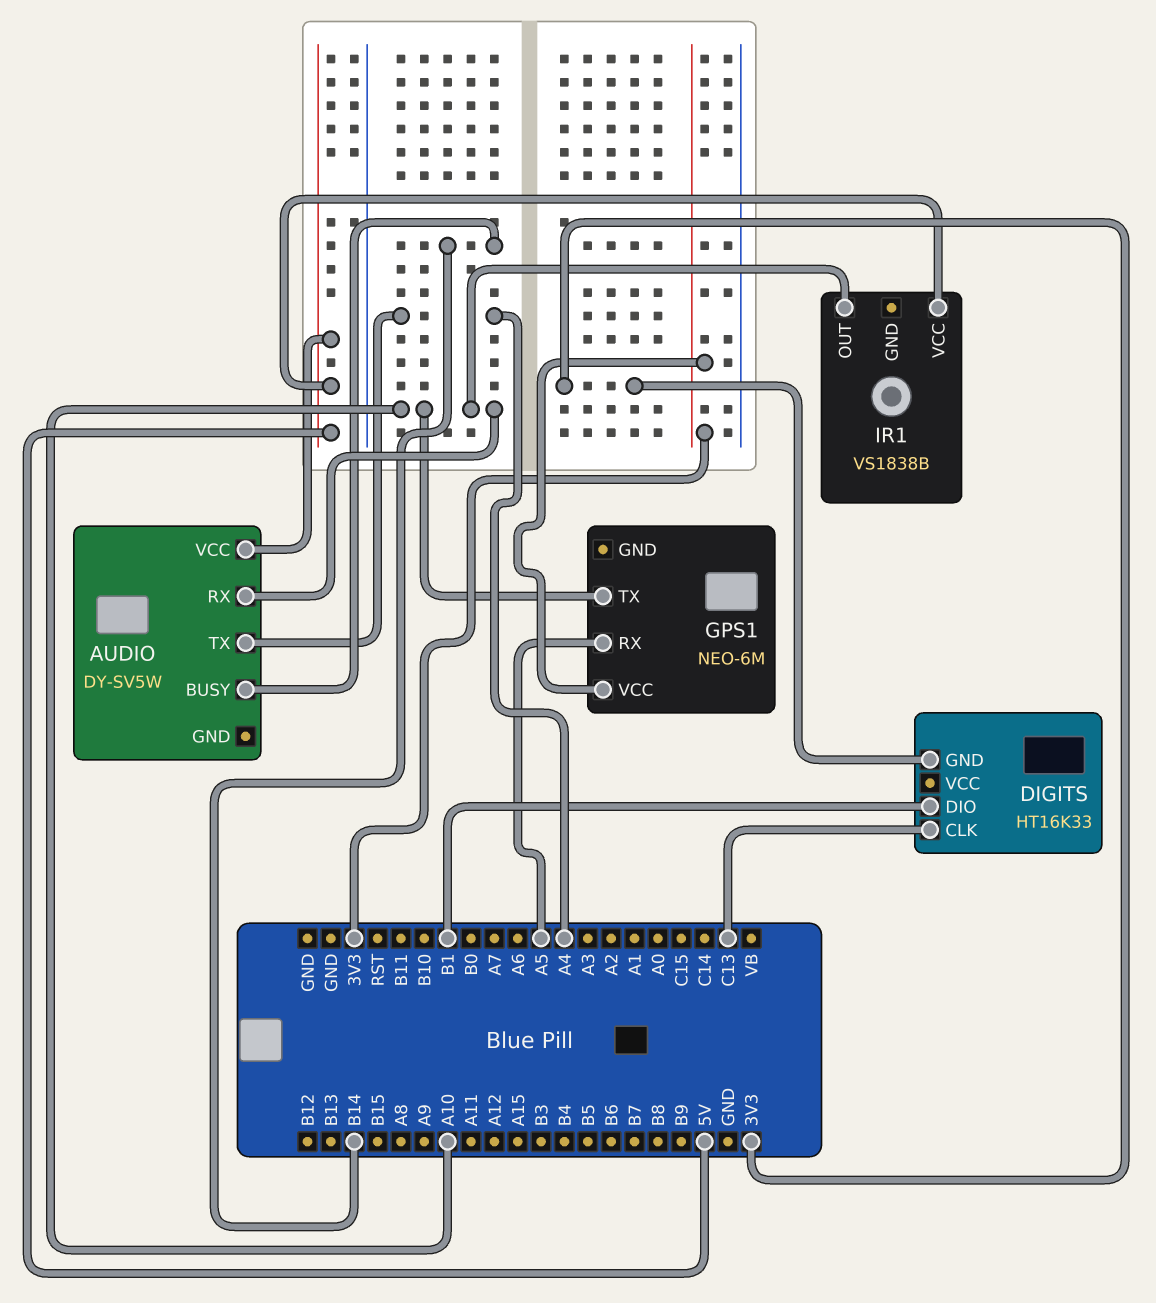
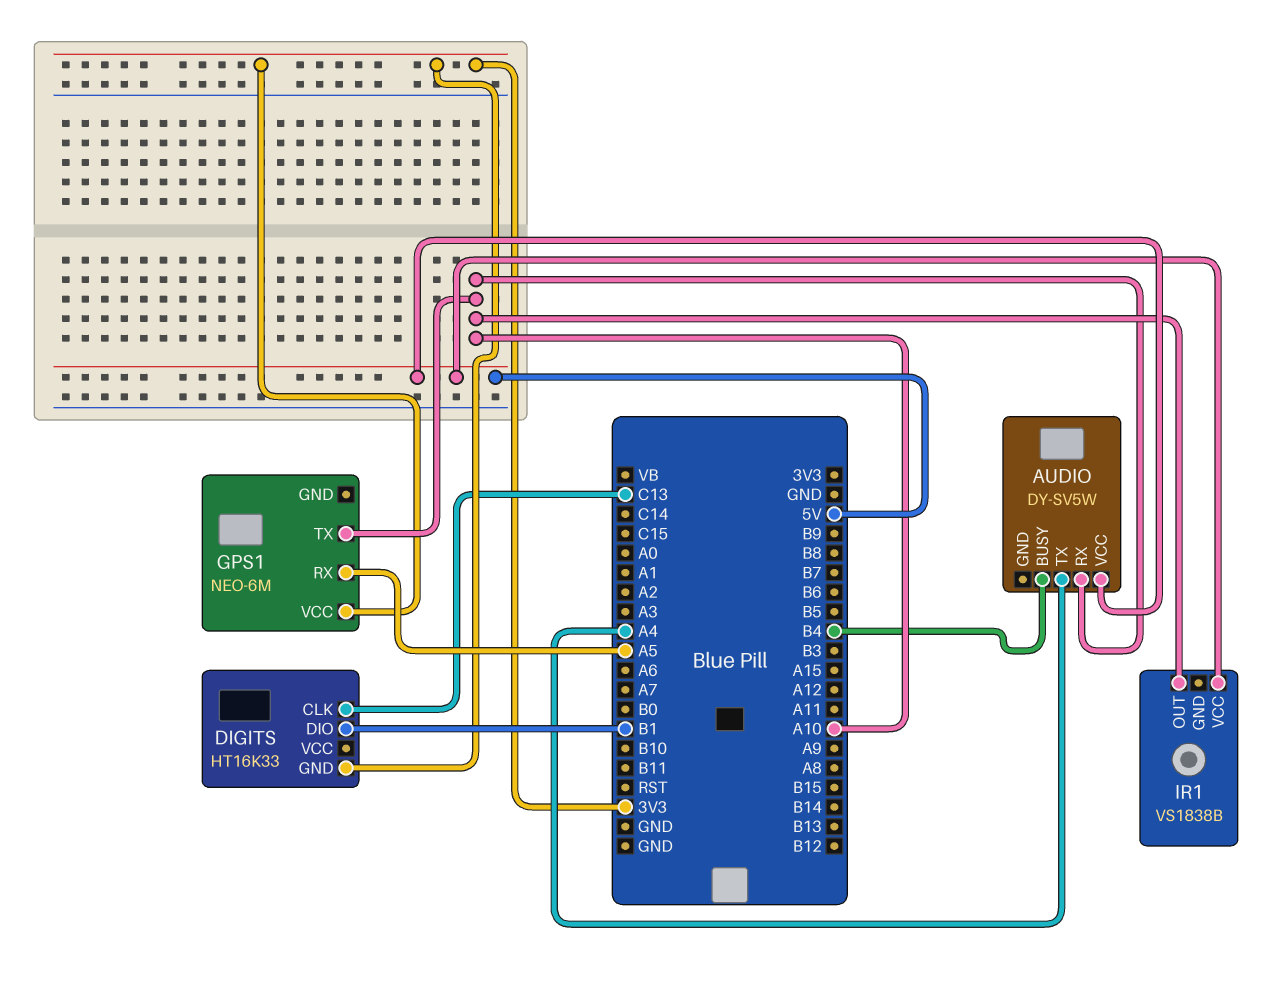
AUDIO pin BUSY: B14 -> B4

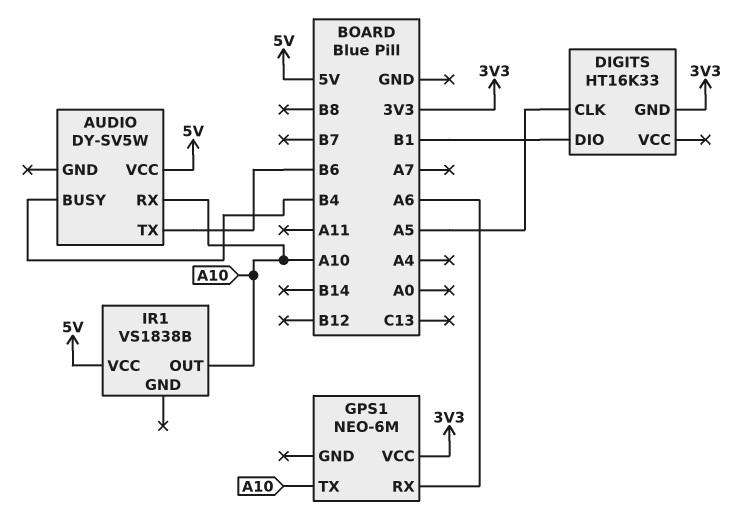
AUDIO pin TX: A4 -> B6
DIGITS pin CLK: C13 -> A5
GPS1 pin RX: A5 -> A6

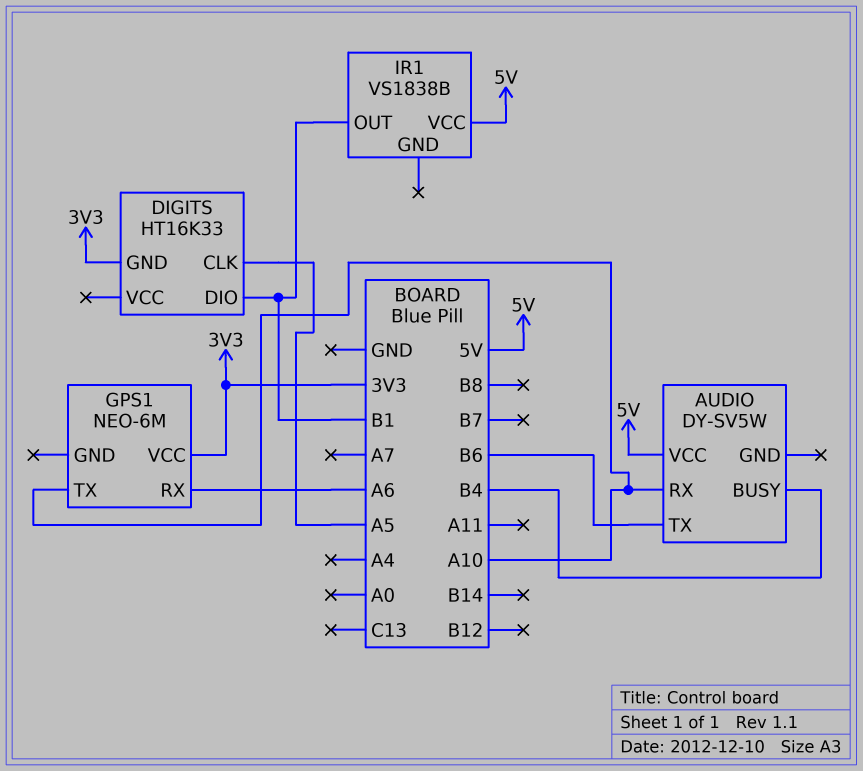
IR1 pin OUT: A10 -> B1

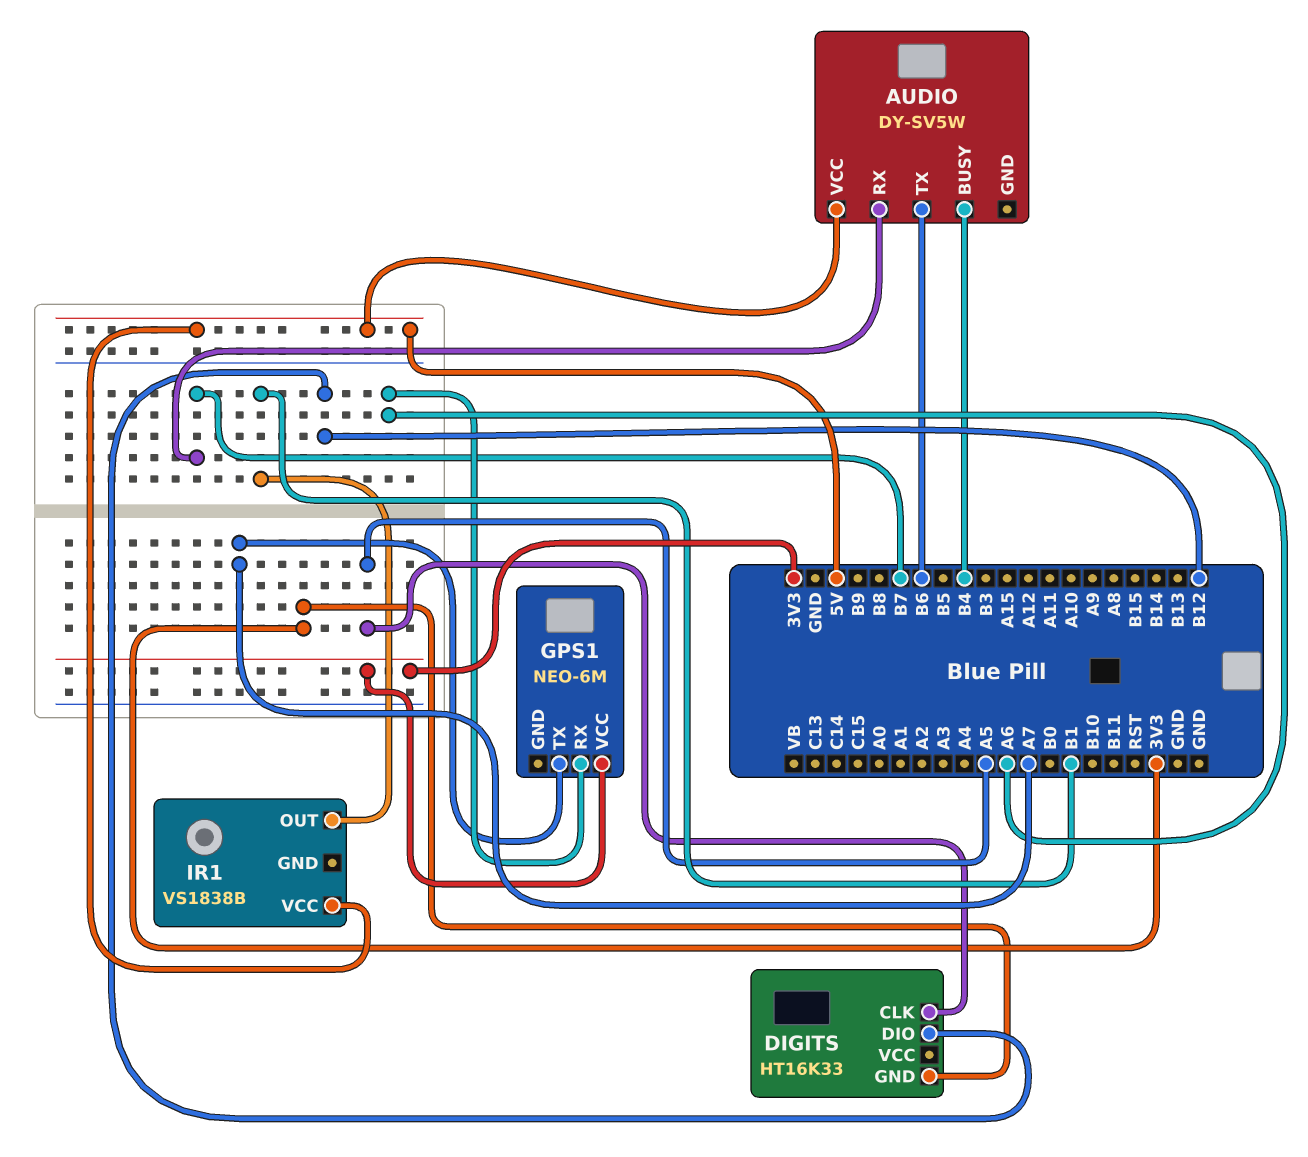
AUDIO pin RX: A10 -> B7
DIGITS pin DIO: B1 -> B12
GPS1 pin TX: A10 -> A7

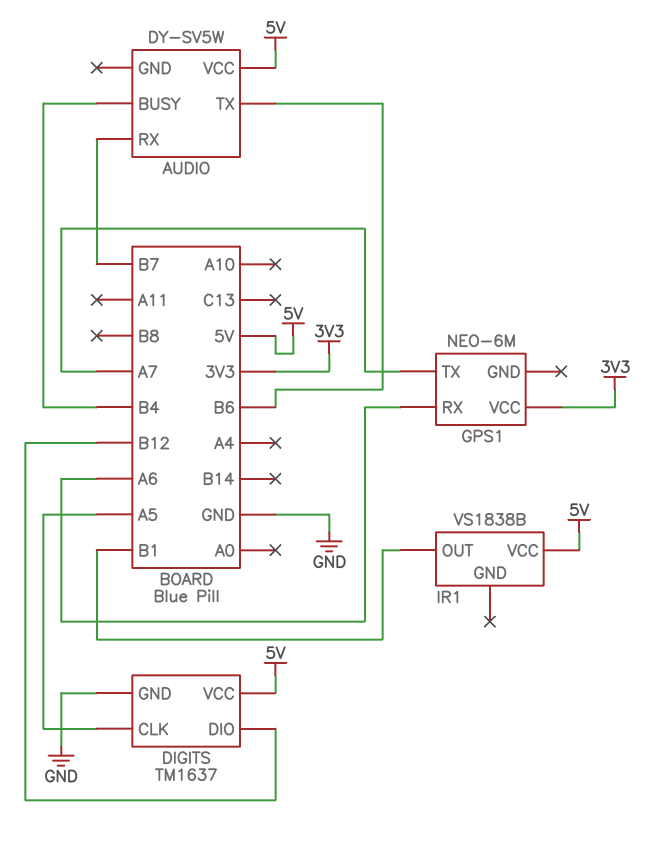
DIGITS: HT16K33 -> TM1637
DIGITS pin GND: 3V3 -> GND
DIGITS pin VCC: none -> 5V

